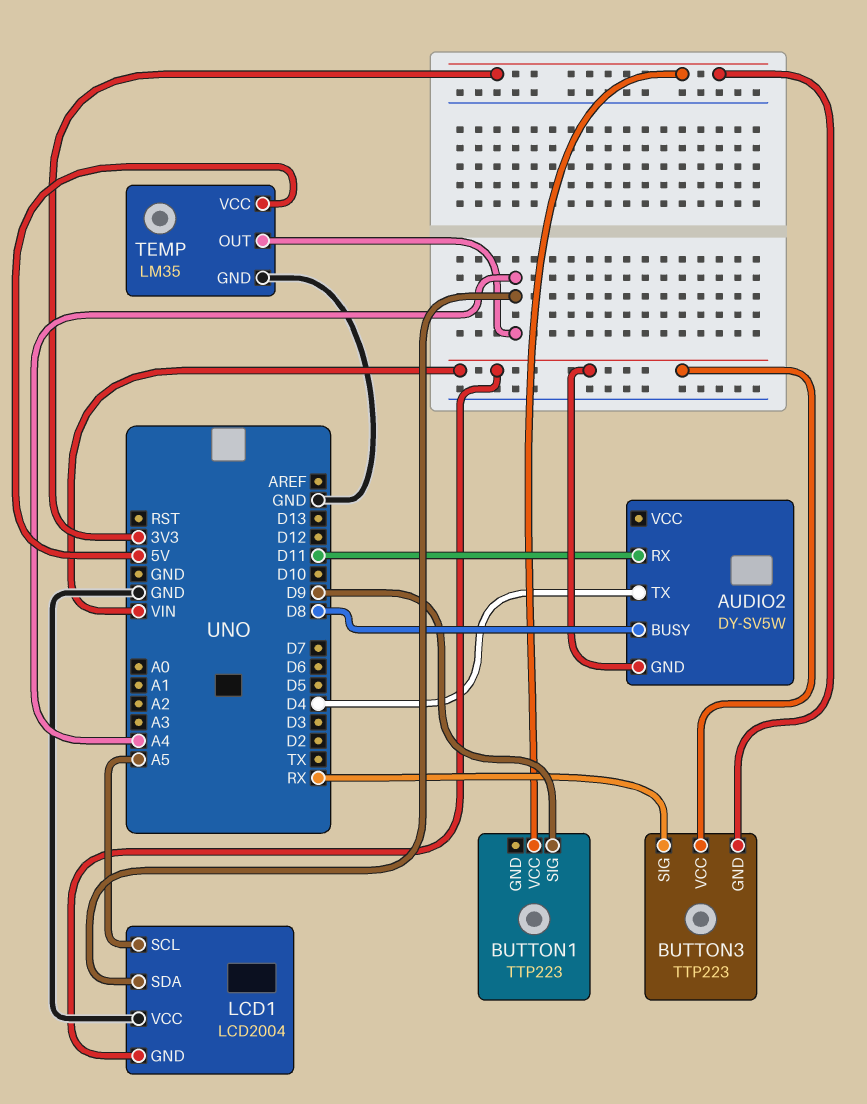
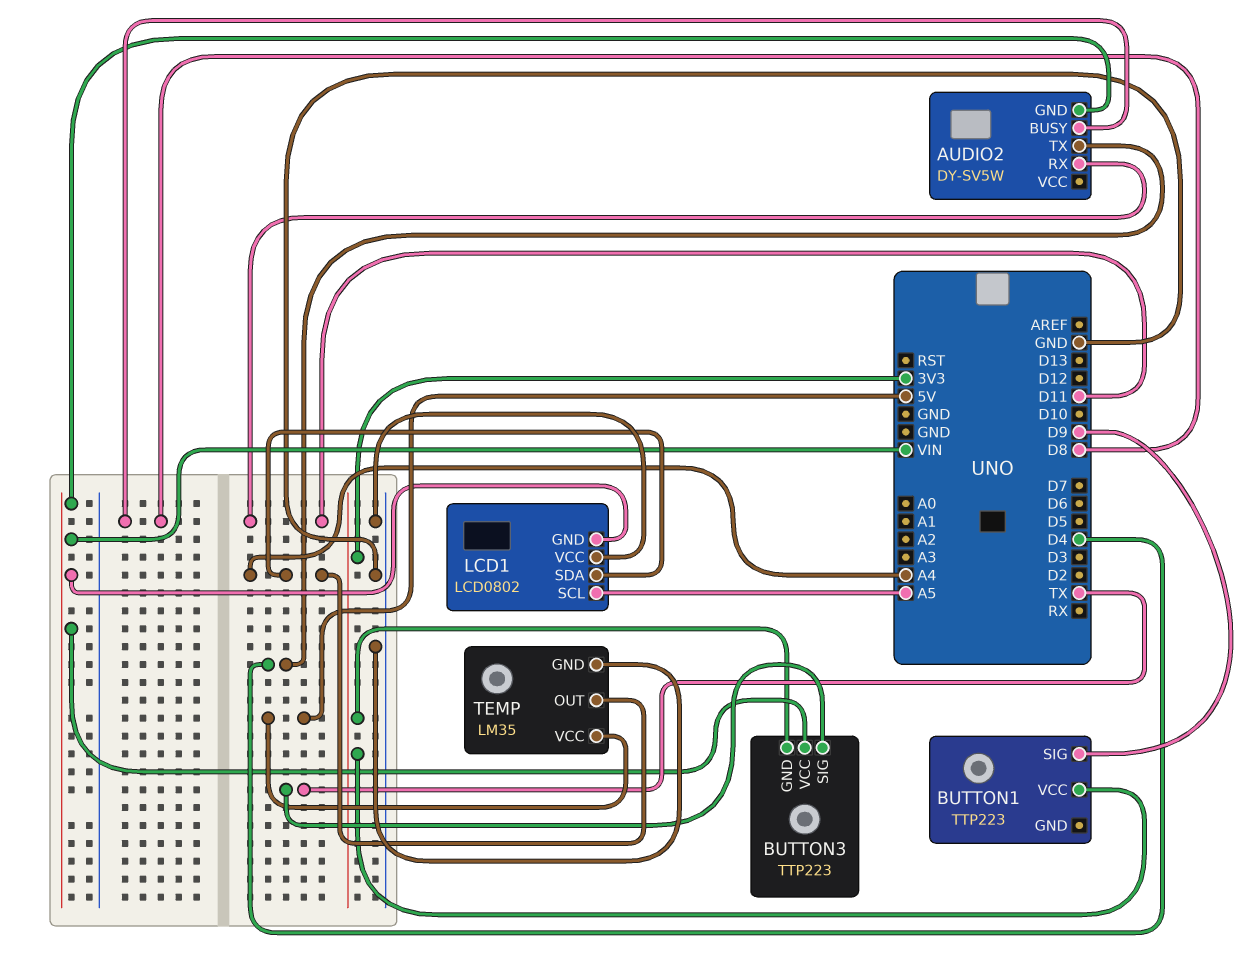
BUTTON3 pin SIG: RX -> TX
LCD1: LCD2004 -> LCD0802

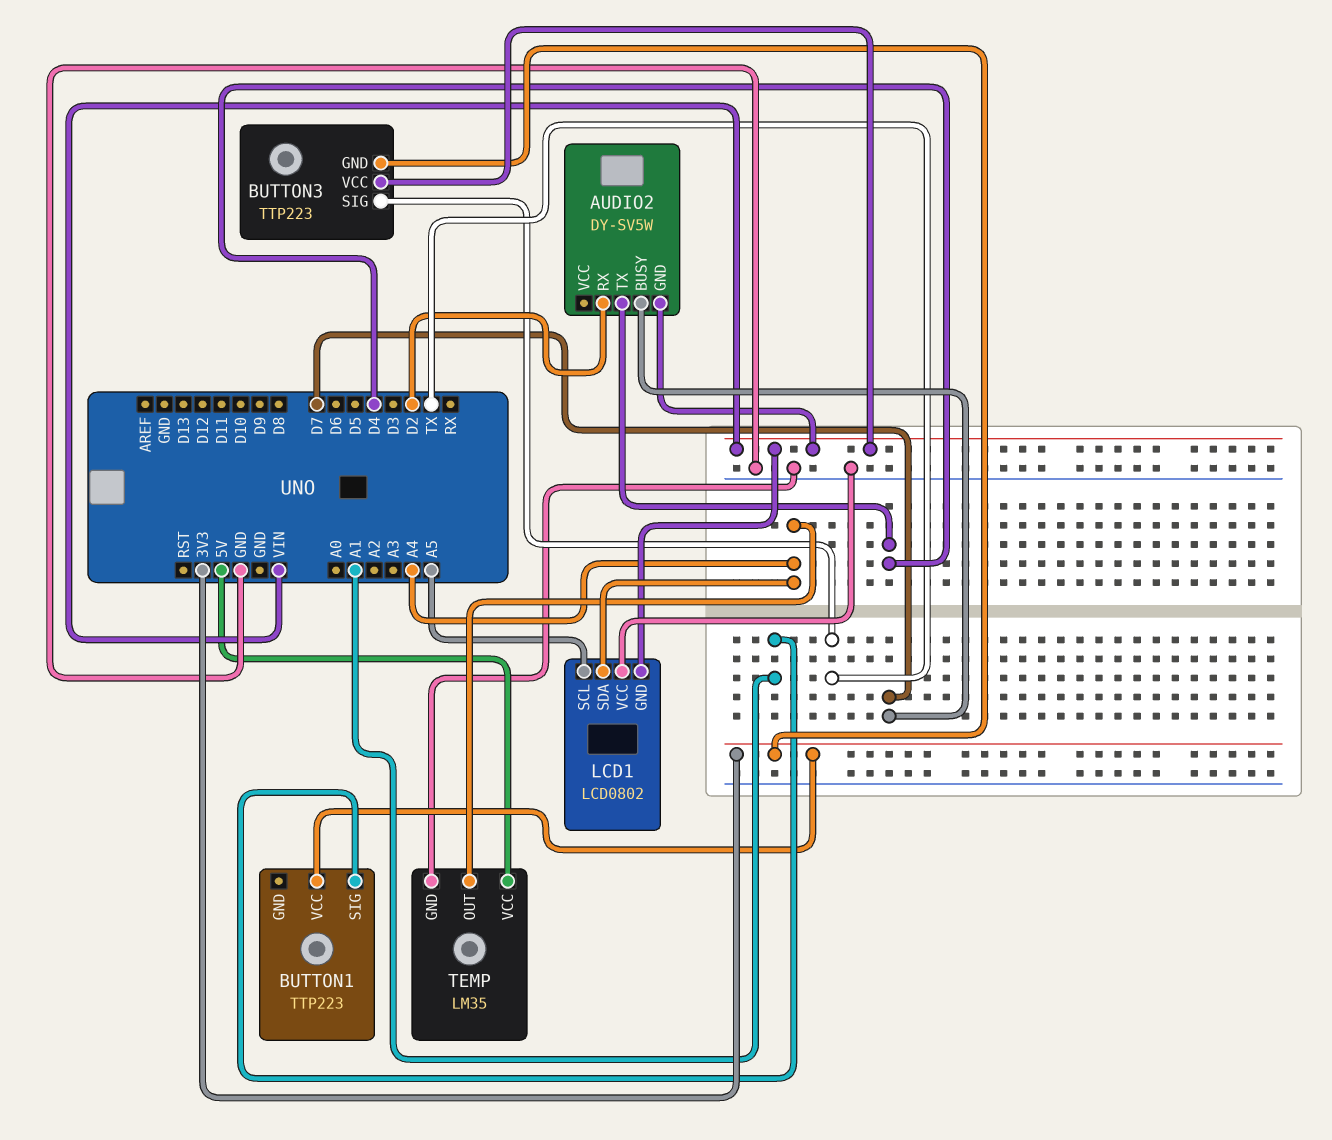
AUDIO2 pin BUSY: D8 -> D7
AUDIO2 pin RX: D11 -> D2
BUTTON1 pin SIG: D9 -> A1

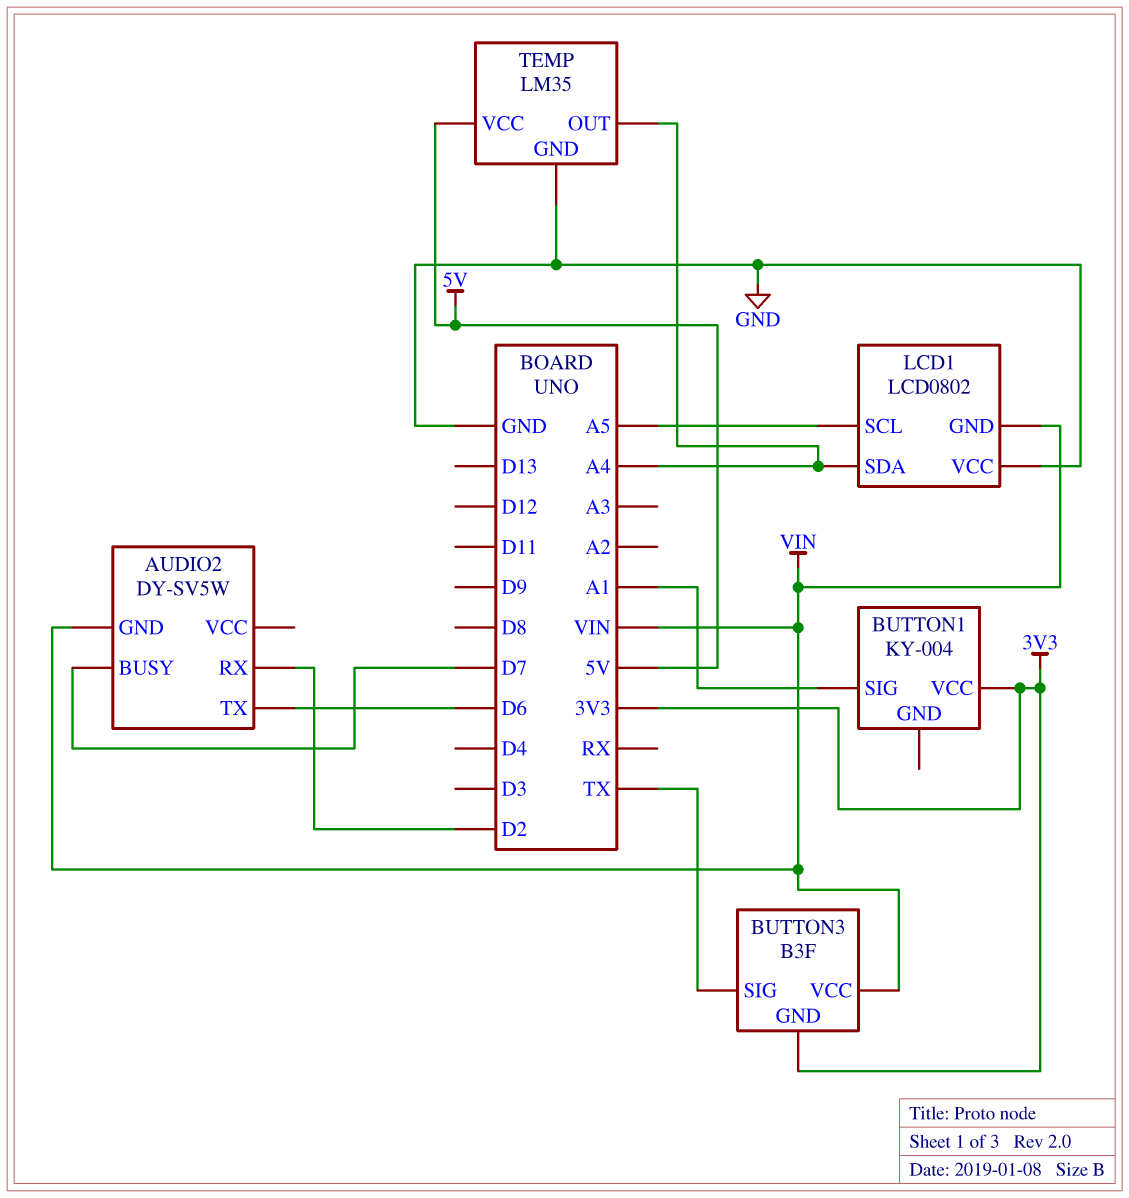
AUDIO2 pin TX: D4 -> D6
BUTTON1: TTP223 -> KY-004
BUTTON3: TTP223 -> B3F

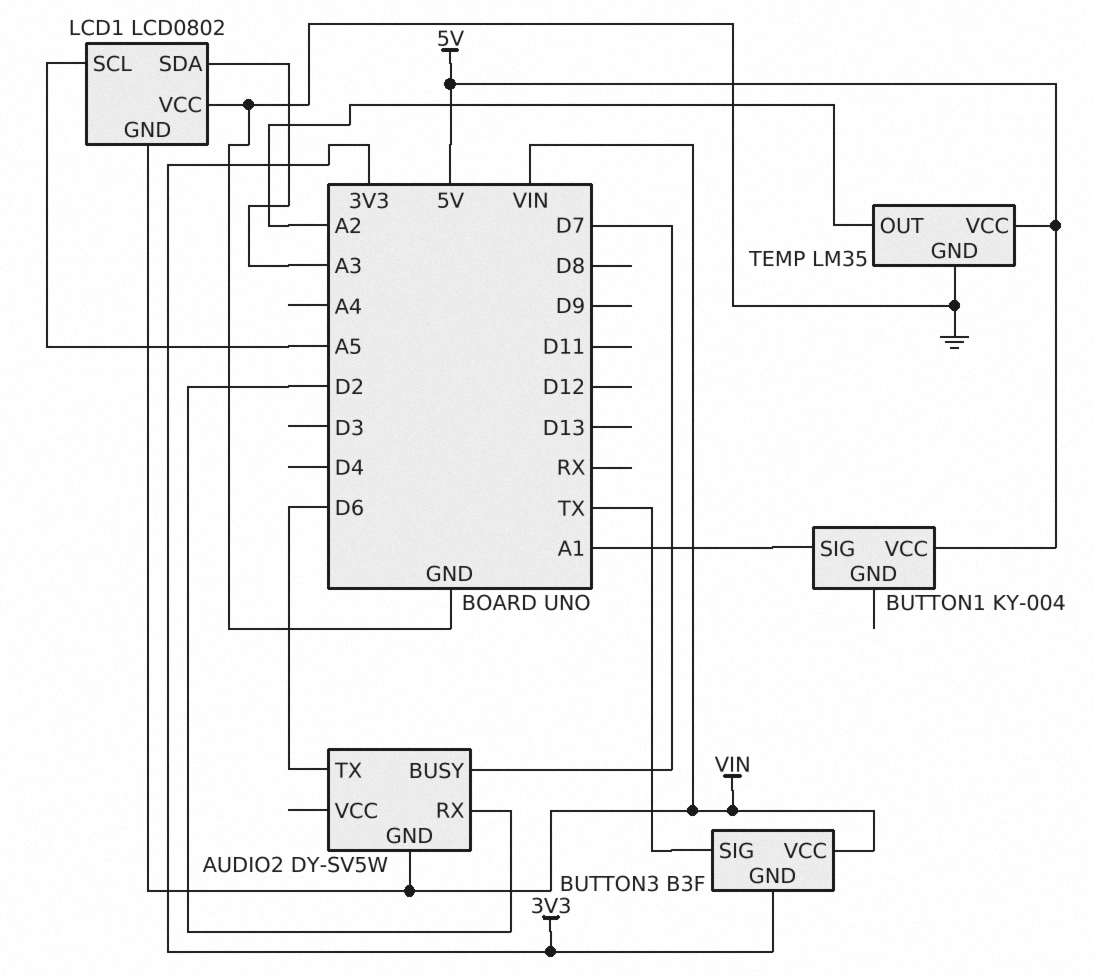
BUTTON1 pin VCC: 3V3 -> 5V
LCD1 pin SDA: A4 -> A3
TEMP pin OUT: A4 -> A2

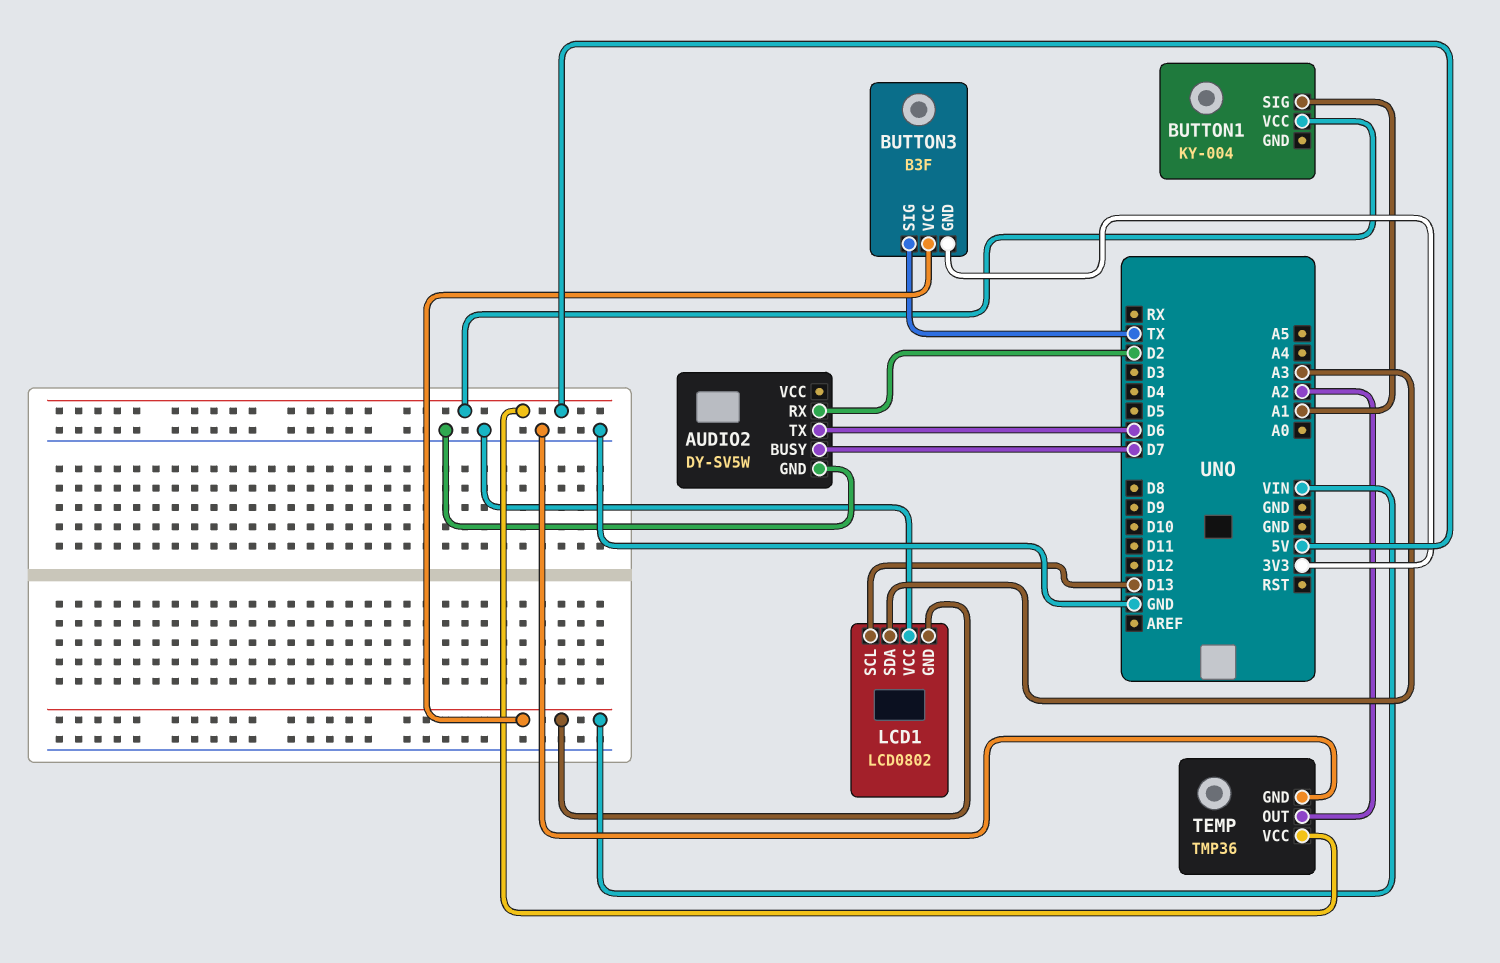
AUDIO2 pin GND: VIN -> GND
LCD1 pin SCL: A5 -> D13
TEMP: LM35 -> TMP36

